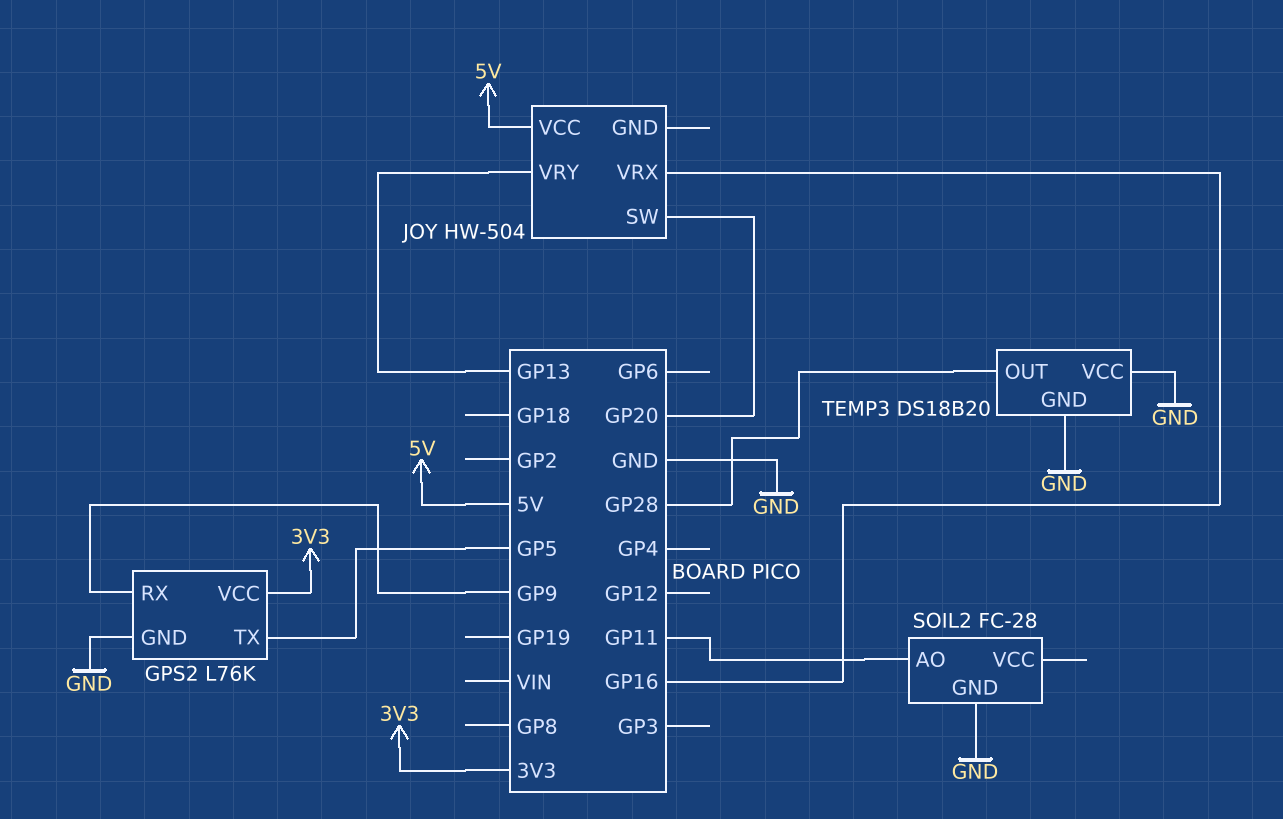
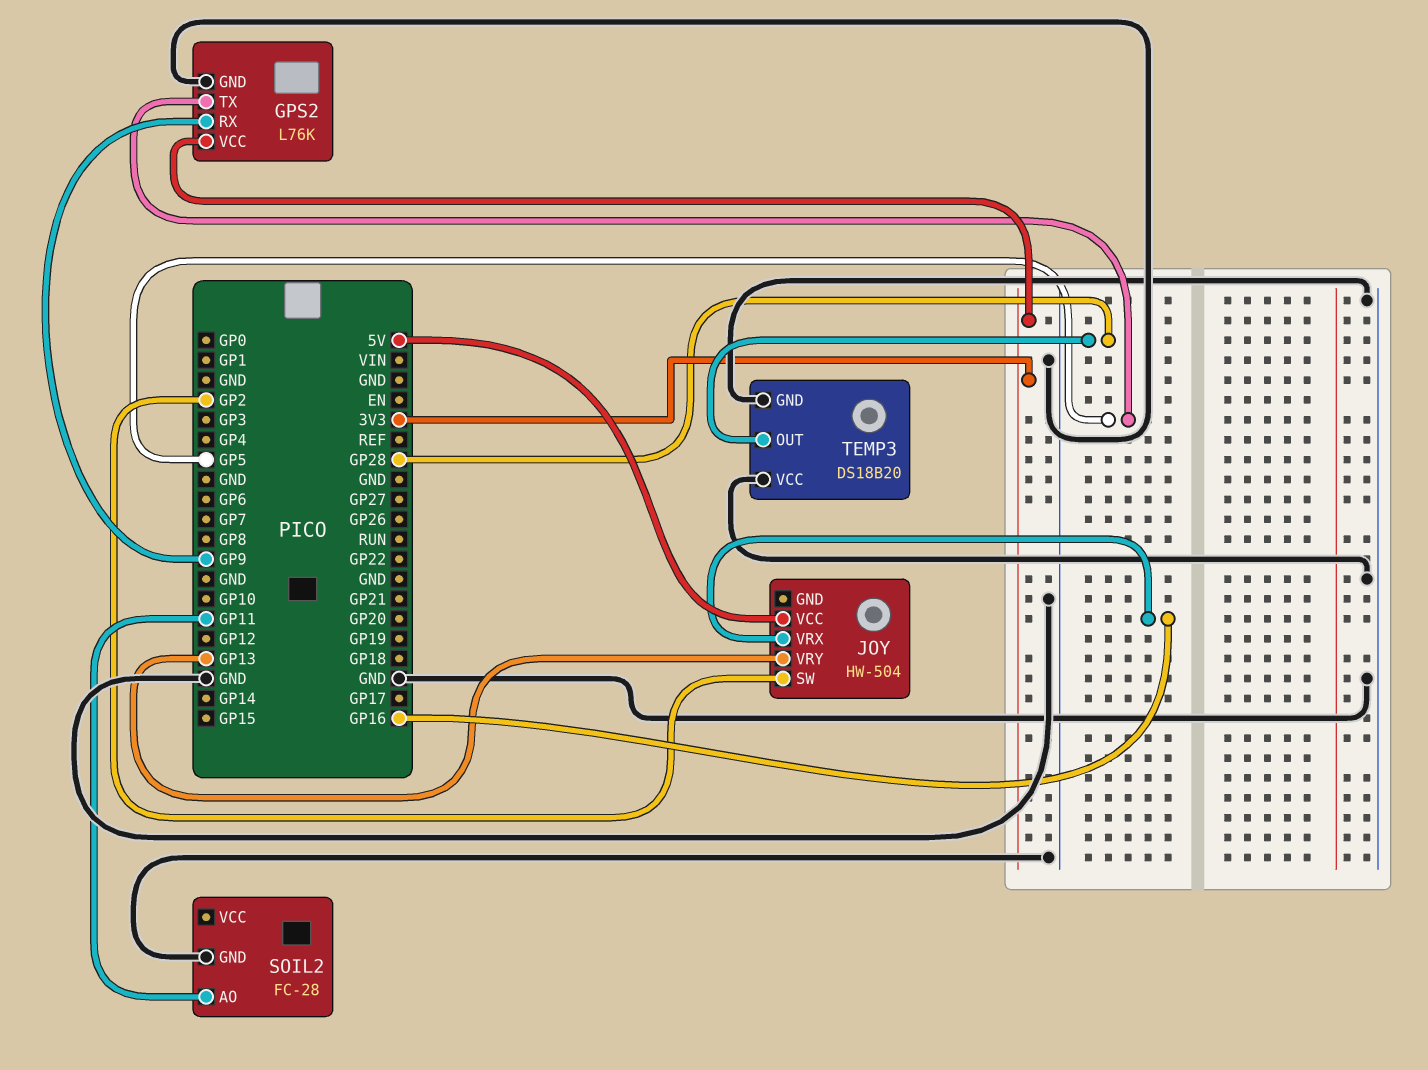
JOY pin SW: GP20 -> GP2

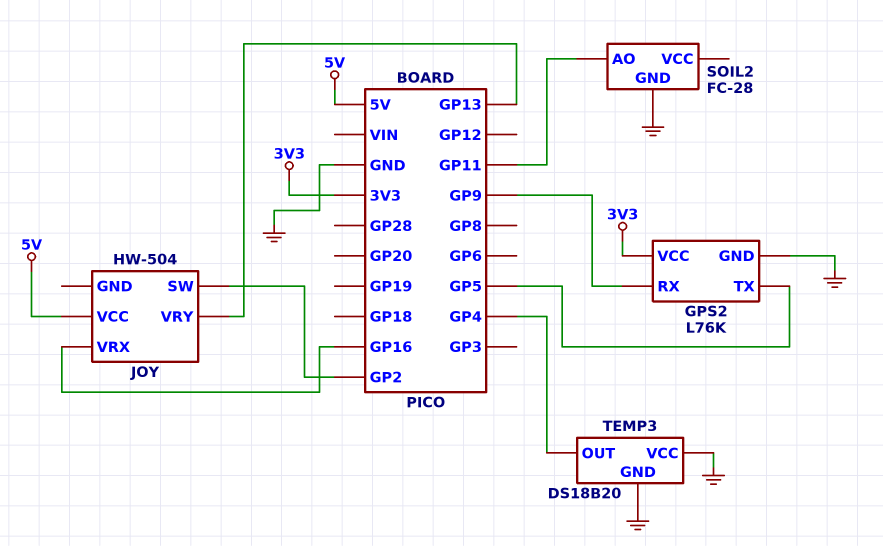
TEMP3 pin OUT: GP28 -> GP4

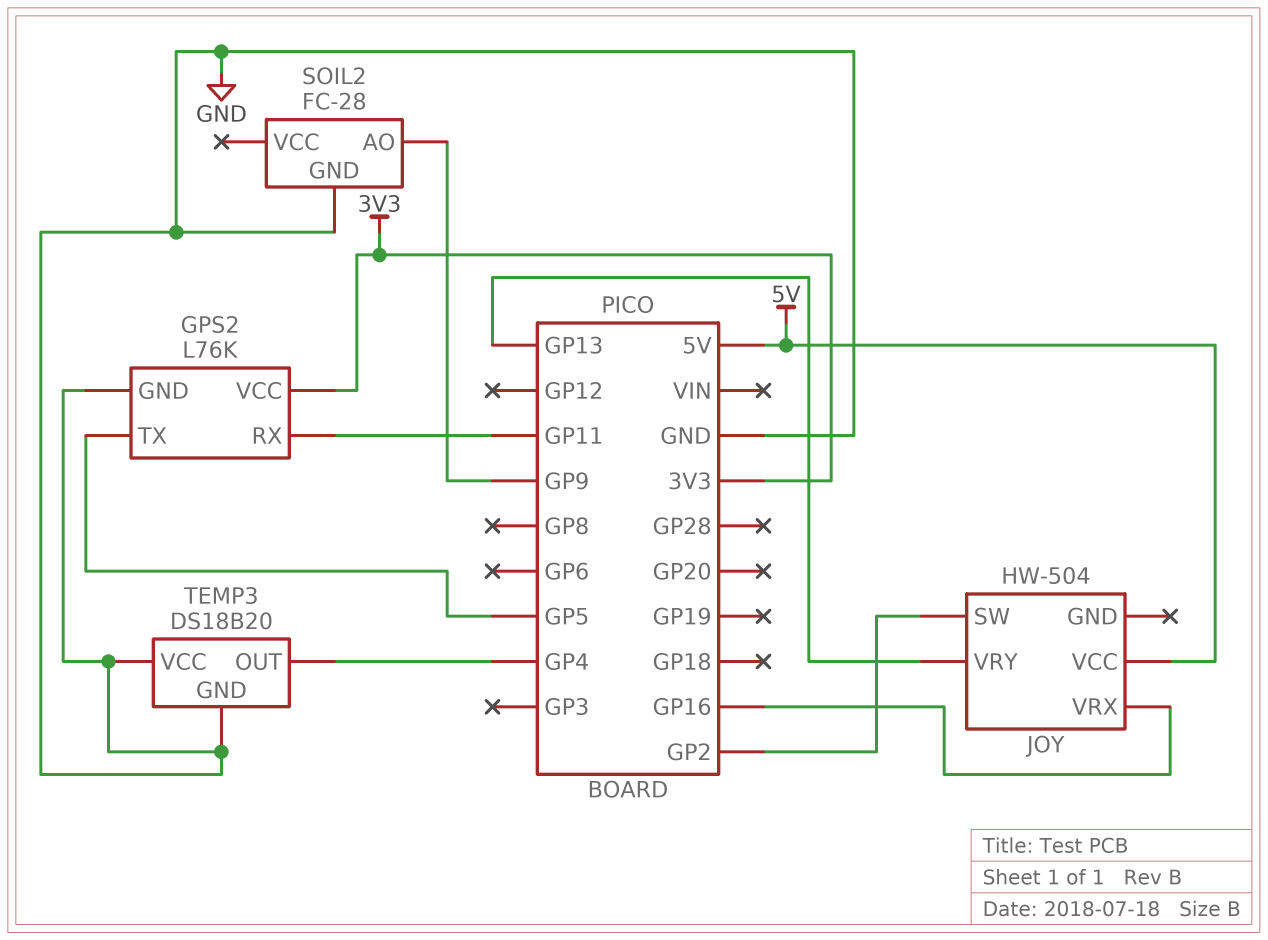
GPS2 pin RX: GP9 -> GP11
SOIL2 pin AO: GP11 -> GP9

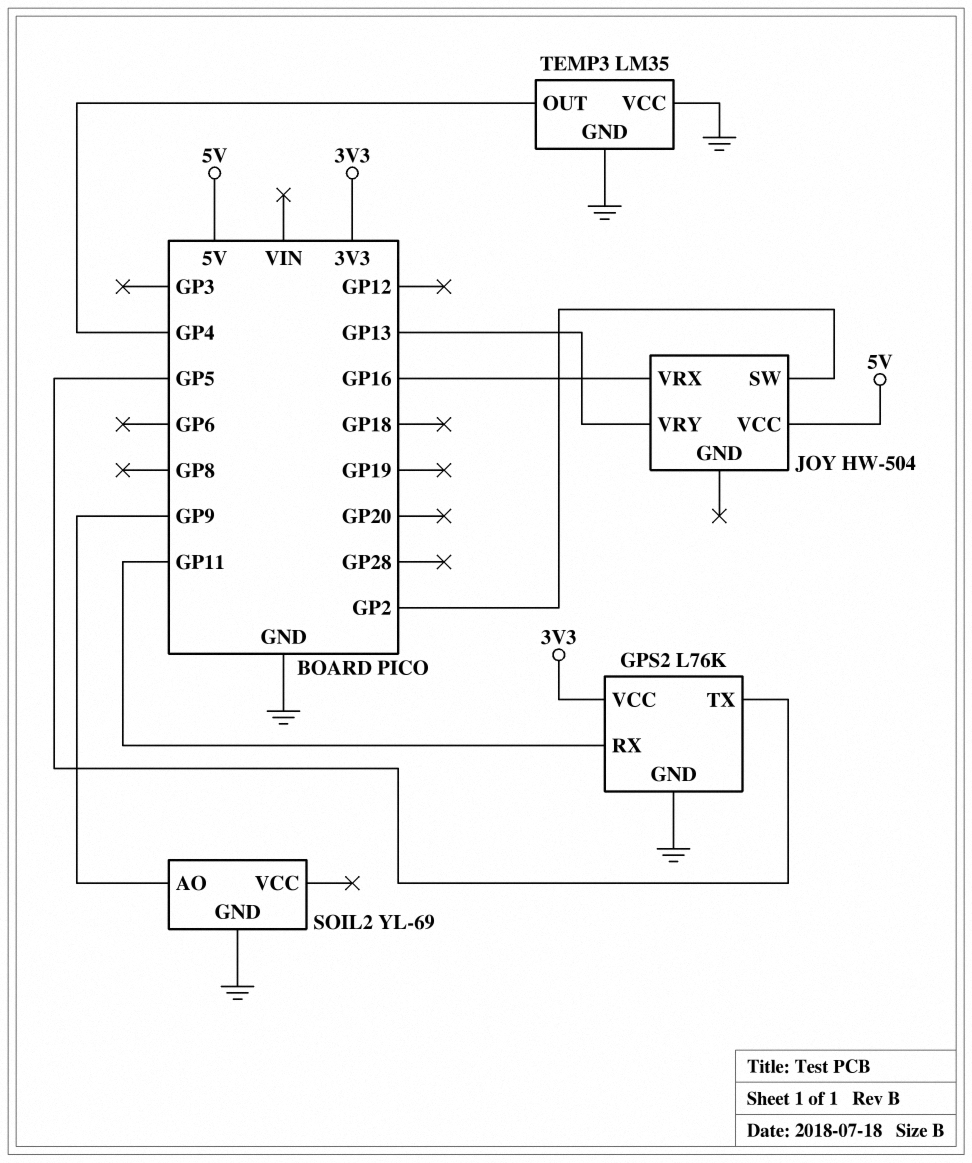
SOIL2: FC-28 -> YL-69
TEMP3: DS18B20 -> LM35

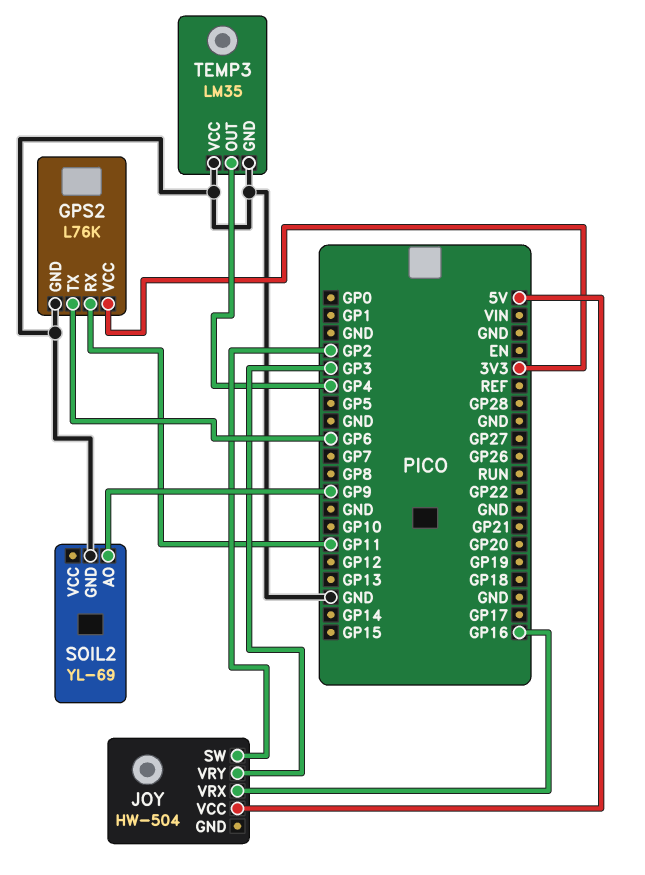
GPS2 pin TX: GP5 -> GP6
JOY pin VRY: GP13 -> GP3

